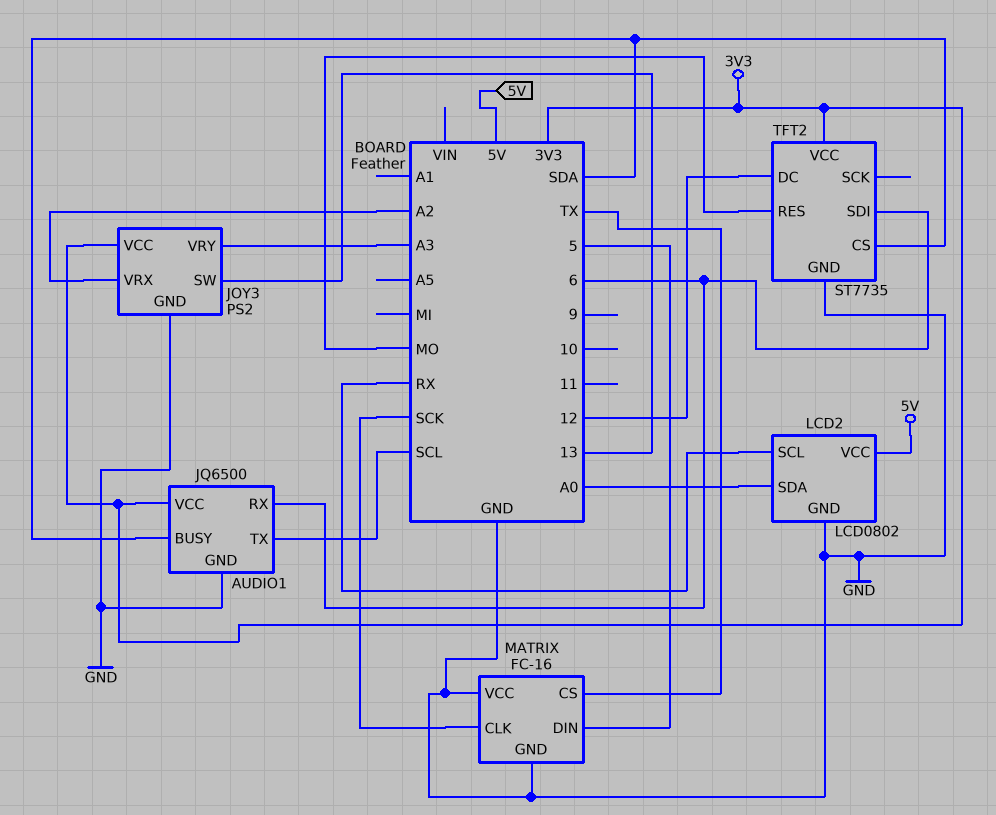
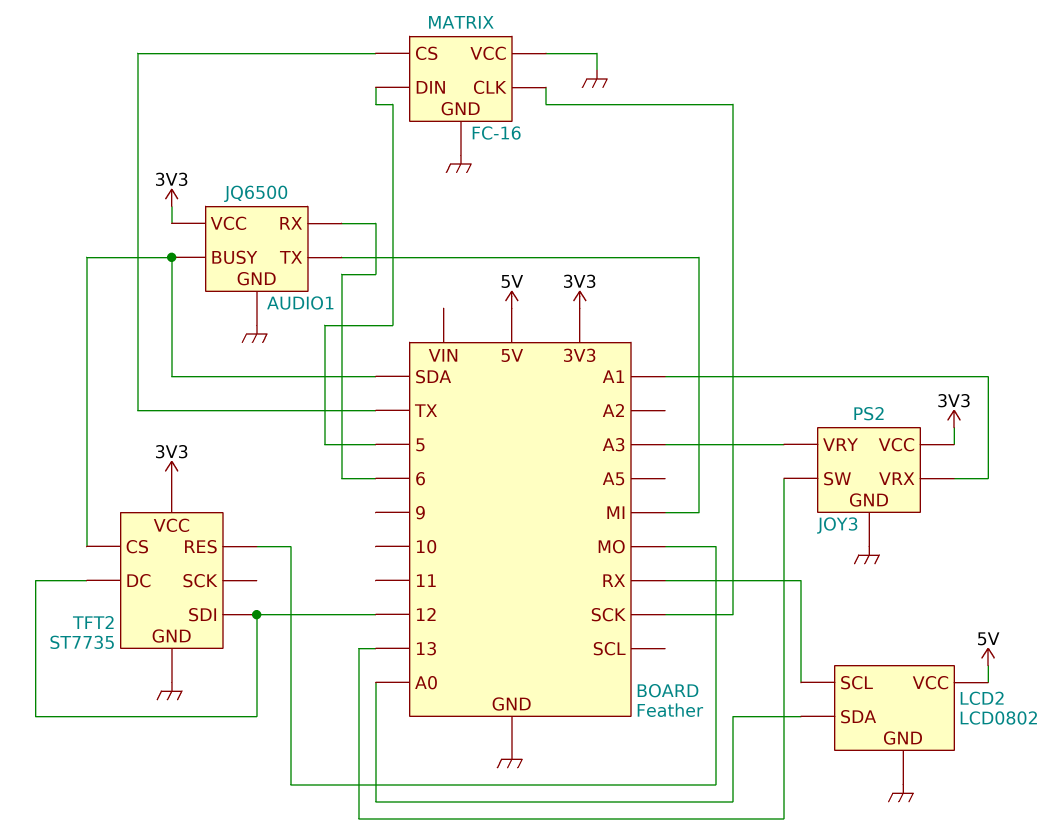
AUDIO1 pin TX: SCL -> MI
JOY3 pin VRX: A2 -> A1
TFT2 pin SDI: 6 -> 12

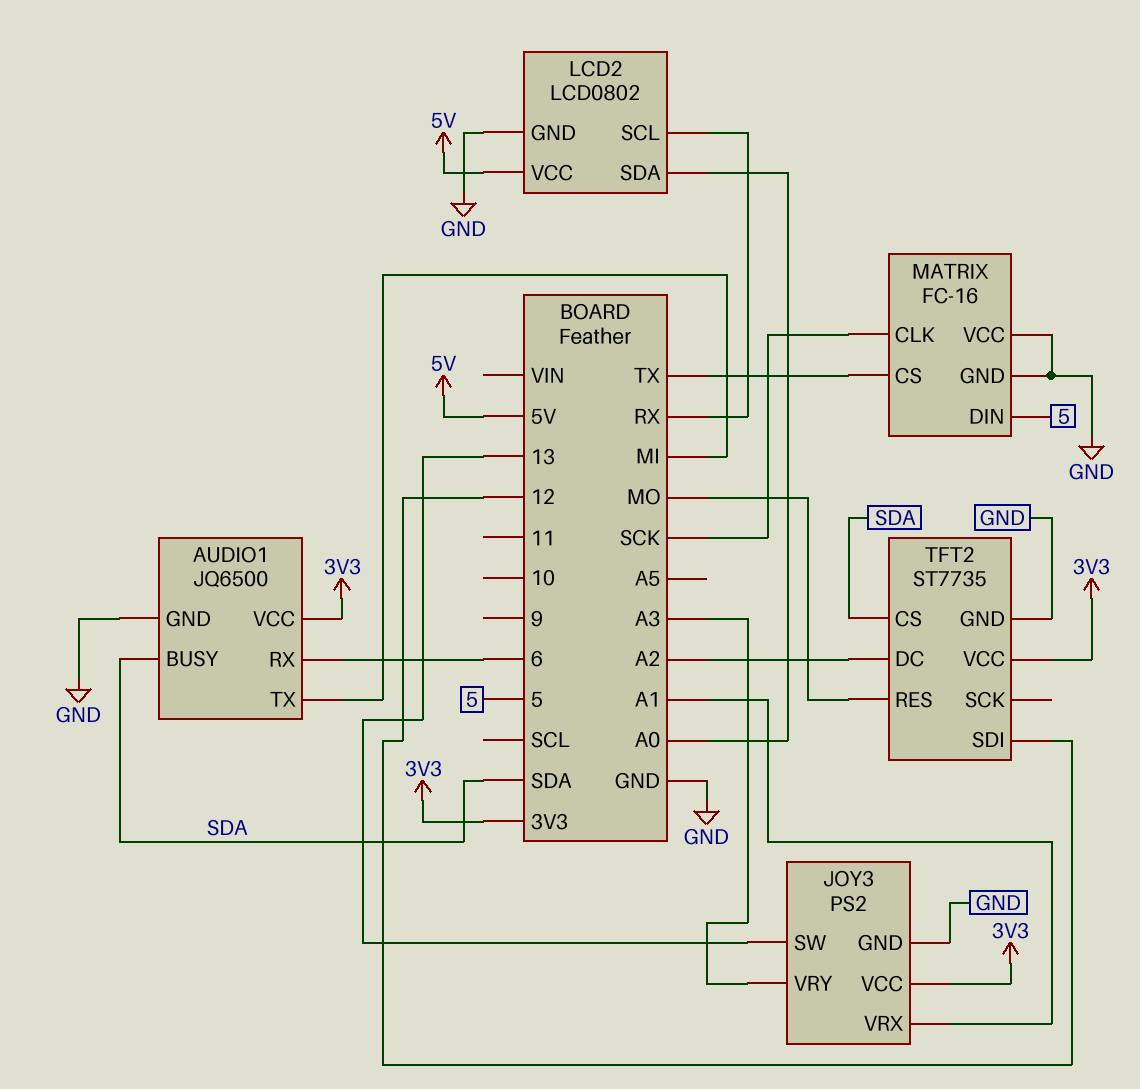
TFT2 pin DC: 12 -> A2

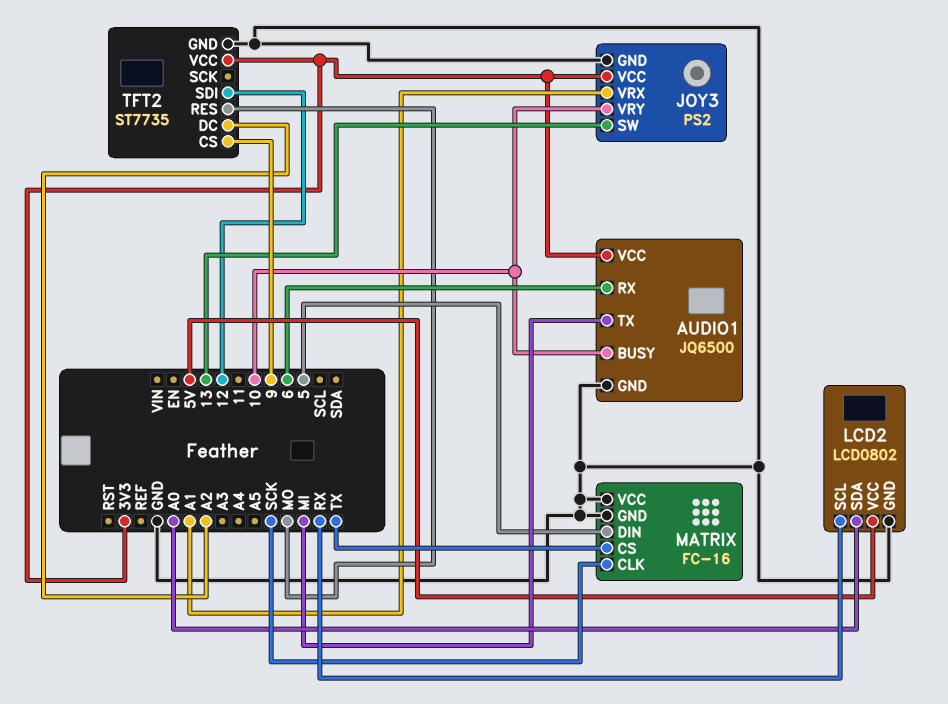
AUDIO1 pin BUSY: SDA -> 10
JOY3 pin VRY: A3 -> 10
TFT2 pin CS: SDA -> 9

